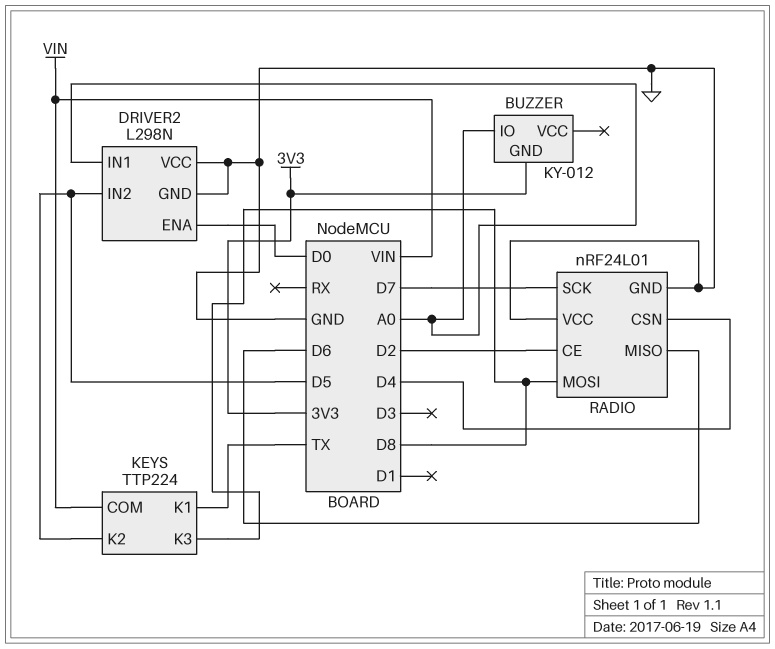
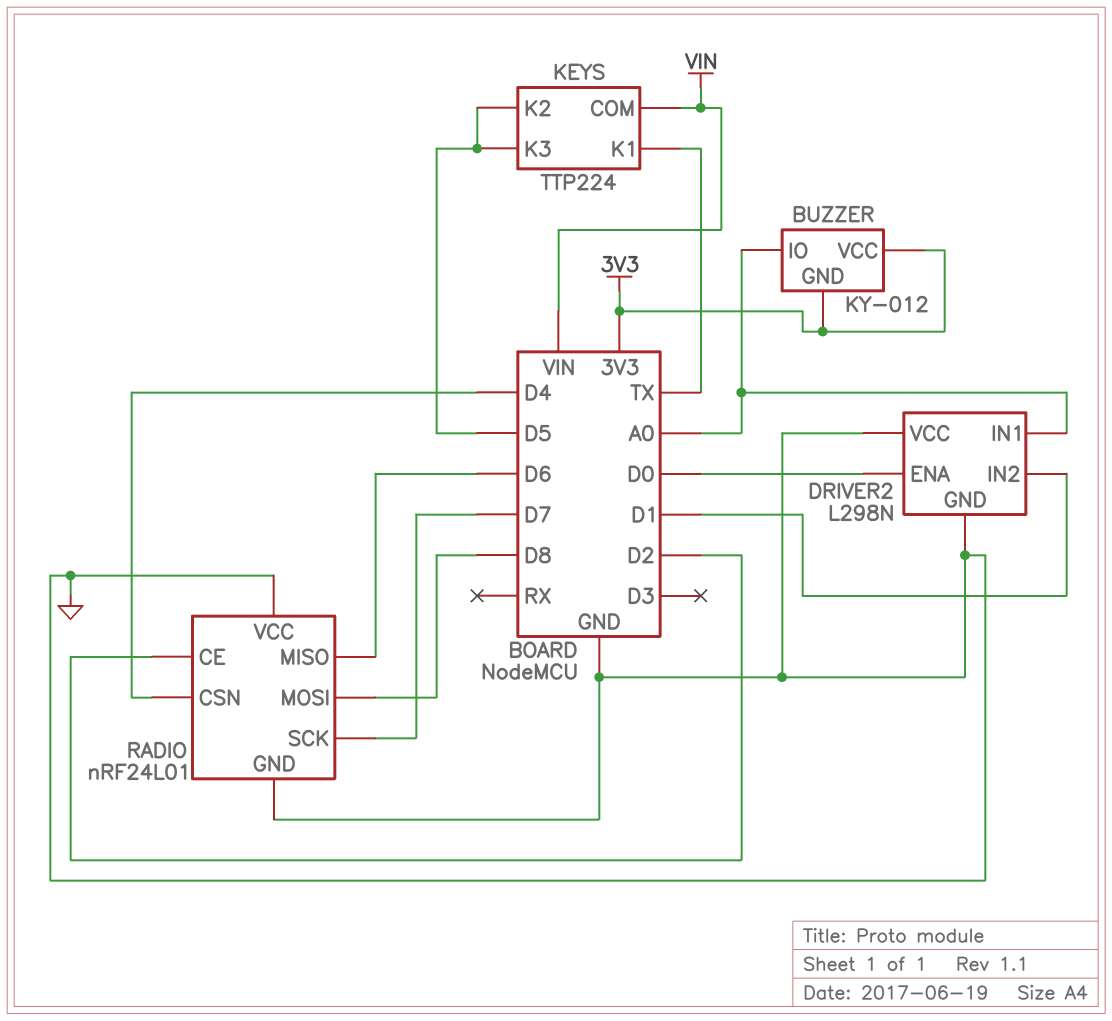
BUZZER pin VCC: none -> 3V3
DRIVER2 pin IN2: D5 -> D1
KEYS pin K3: D8 -> D5

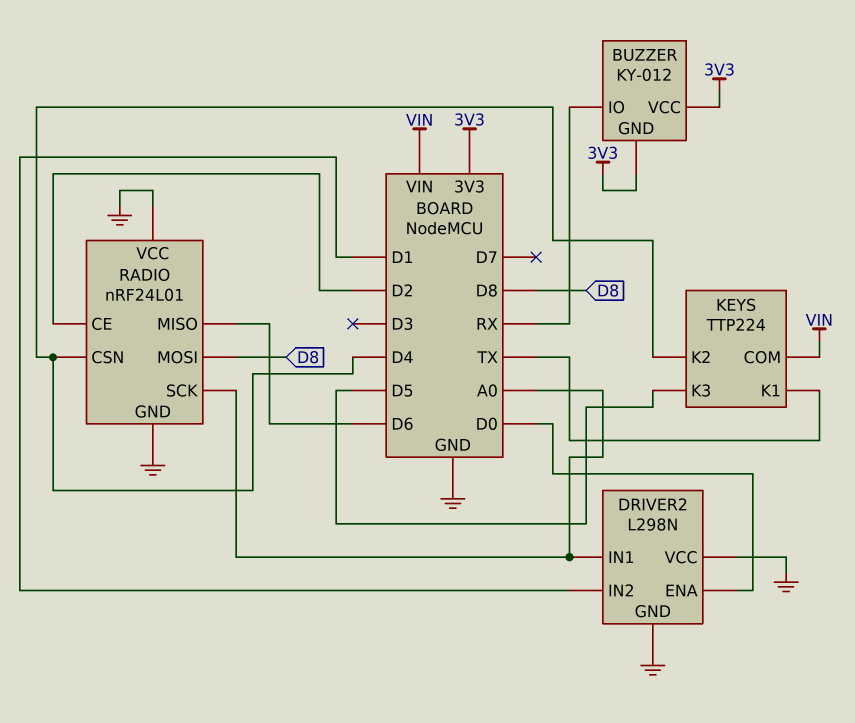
BUZZER pin IO: A0 -> RX
KEYS pin K2: D5 -> D4
RADIO pin SCK: D7 -> A0

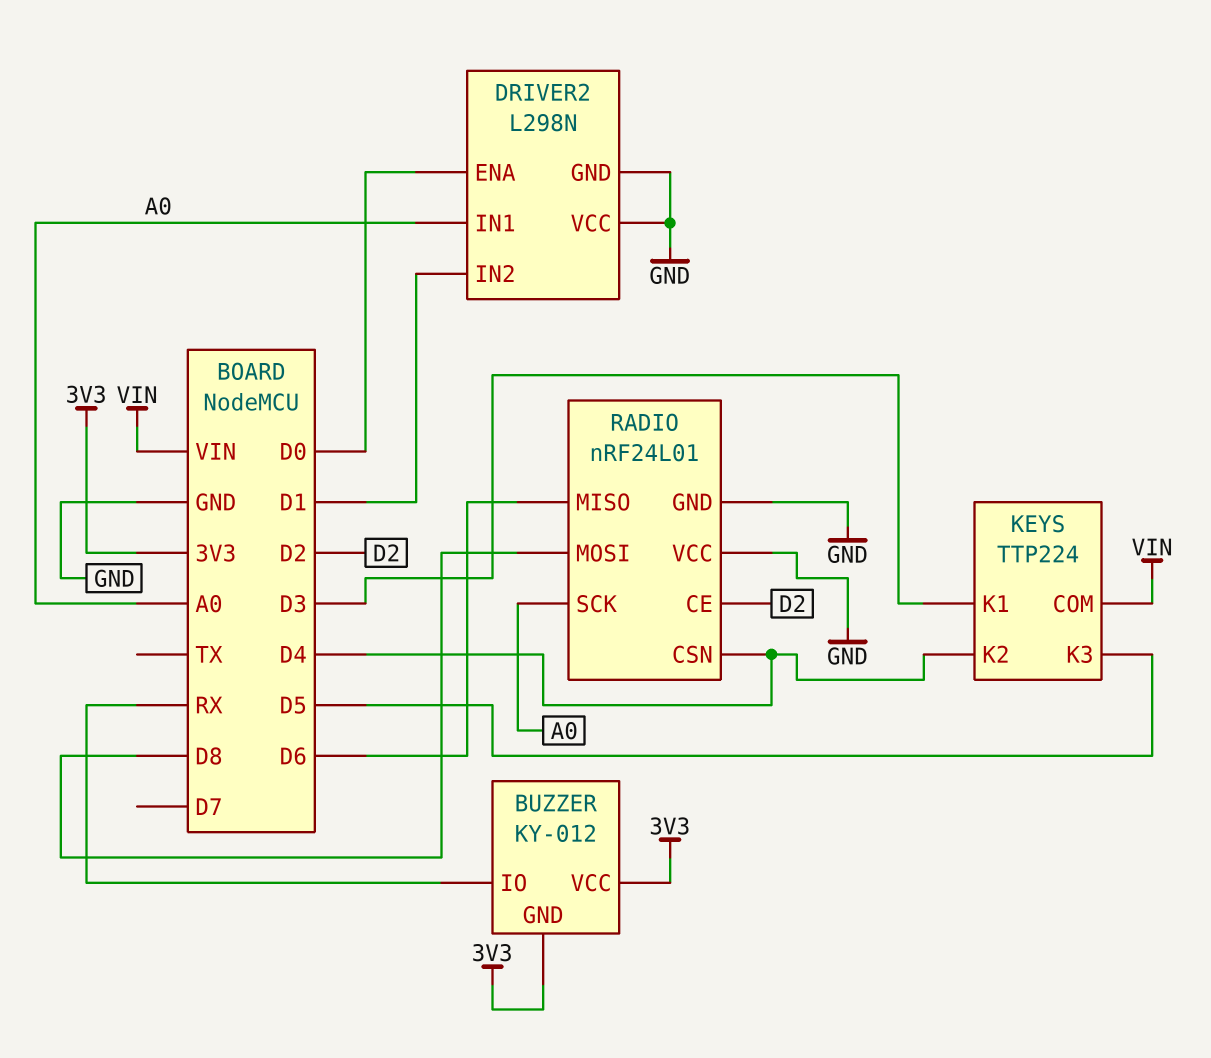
KEYS pin K1: TX -> D3

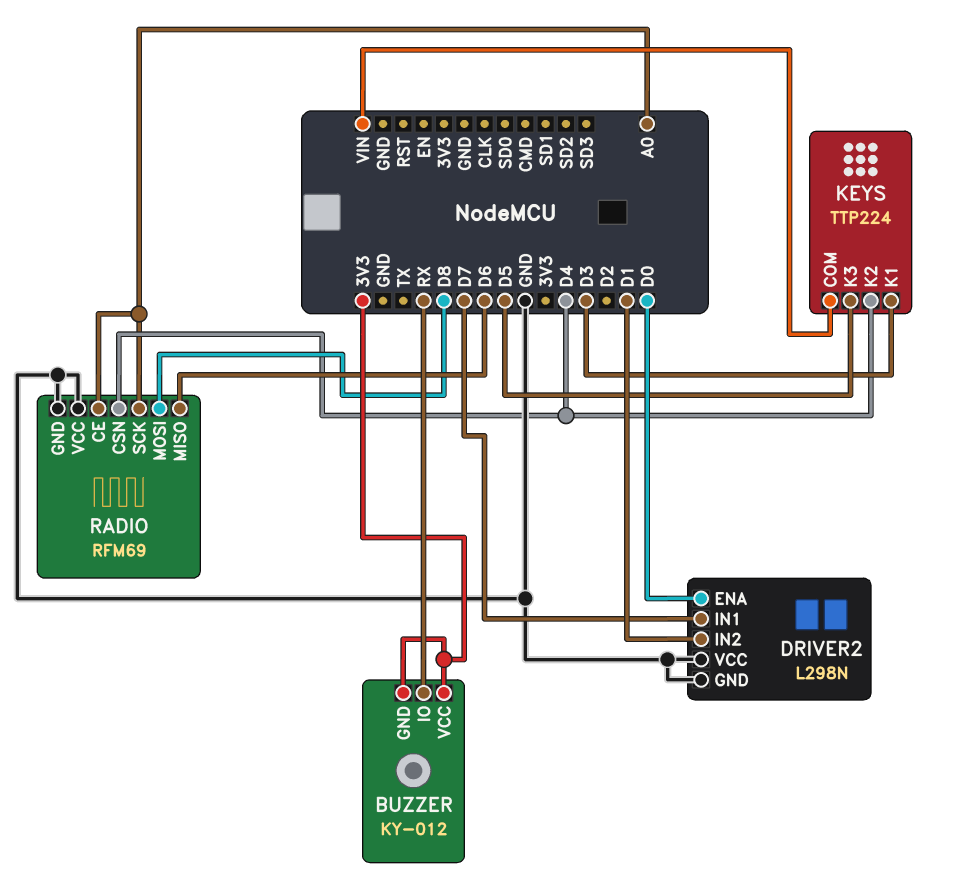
DRIVER2 pin IN1: A0 -> D7
RADIO: nRF24L01 -> RFM69
RADIO pin CE: D2 -> A0

